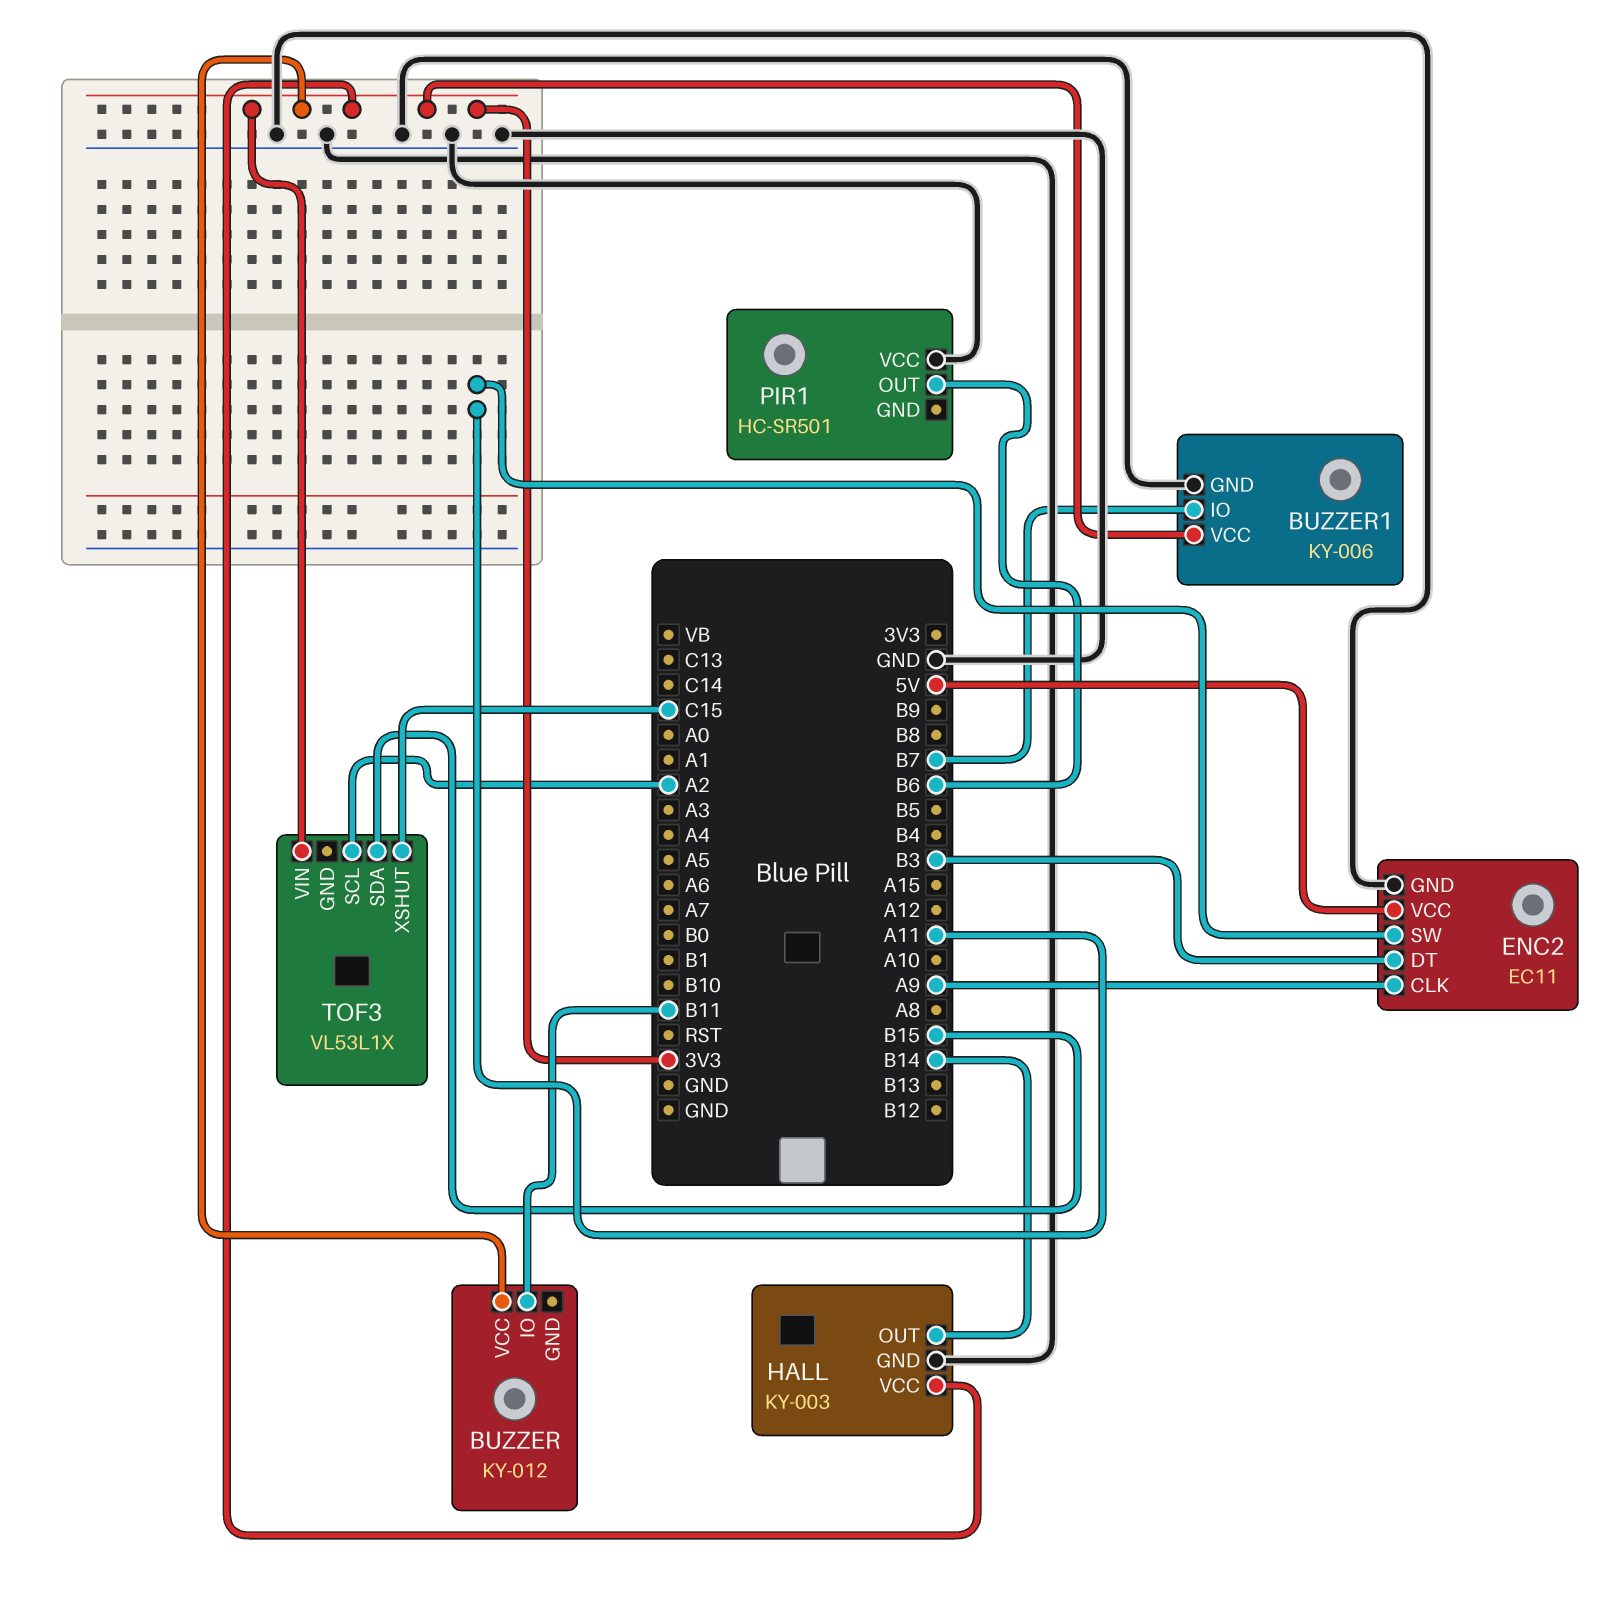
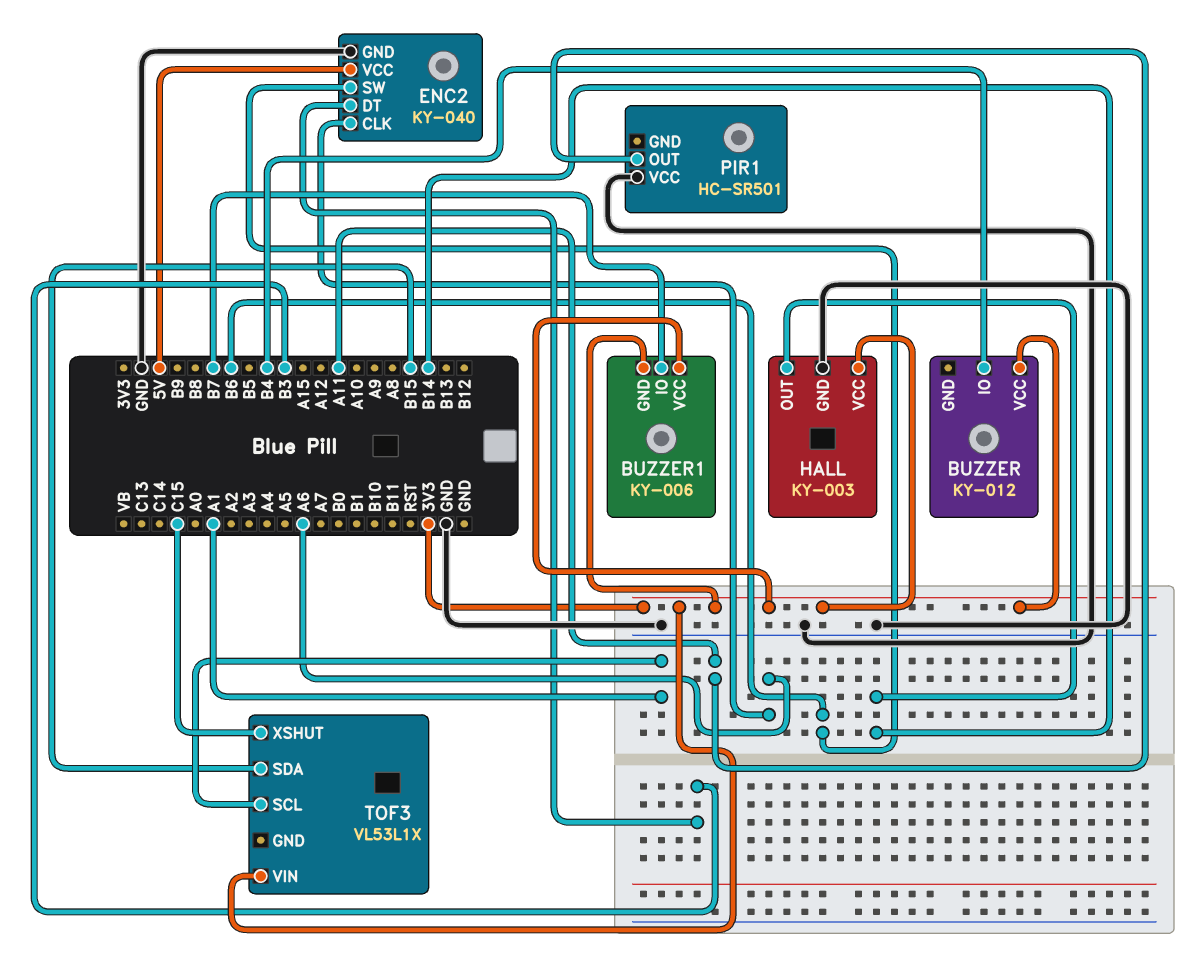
BUZZER pin IO: B11 -> B4
BUZZER1 pin GND: GND -> 3V3
ENC2: EC11 -> KY-040
ENC2 pin CLK: A9 -> A6
ENC2 pin SW: A11 -> B6
PIR1 pin OUT: B6 -> A11
TOF3 pin SCL: A2 -> A1

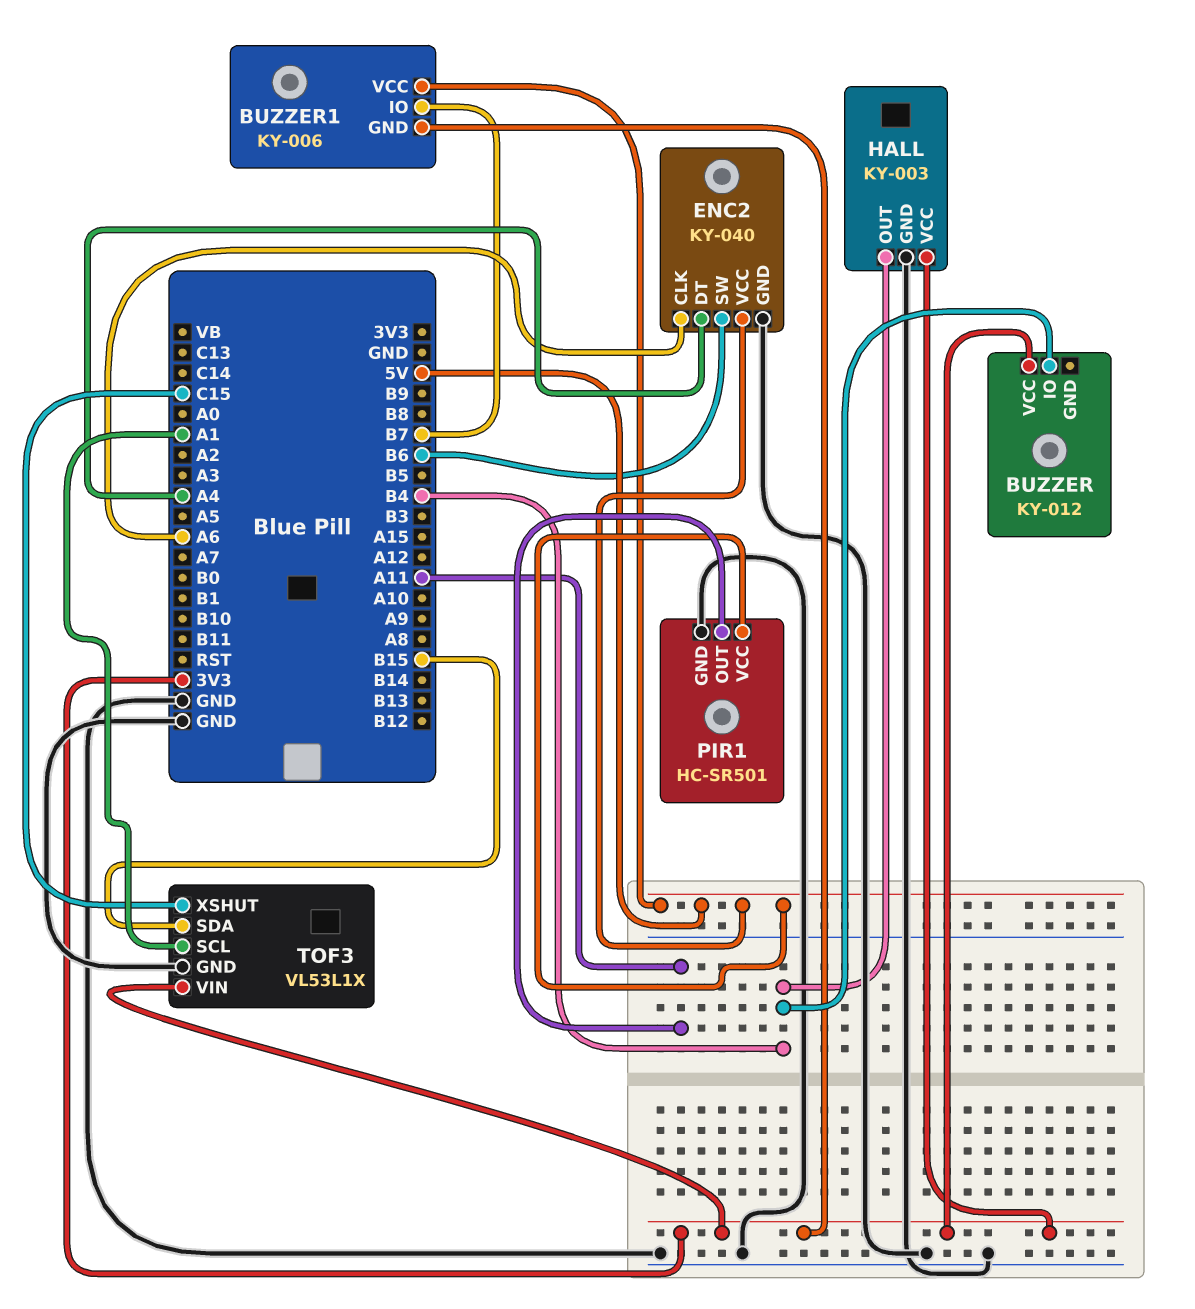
BUZZER1 pin VCC: 3V3 -> 5V
ENC2 pin DT: B3 -> A4
HALL pin OUT: B14 -> B4
PIR1 pin GND: none -> GND
PIR1 pin VCC: GND -> 5V
TOF3 pin GND: none -> GND

